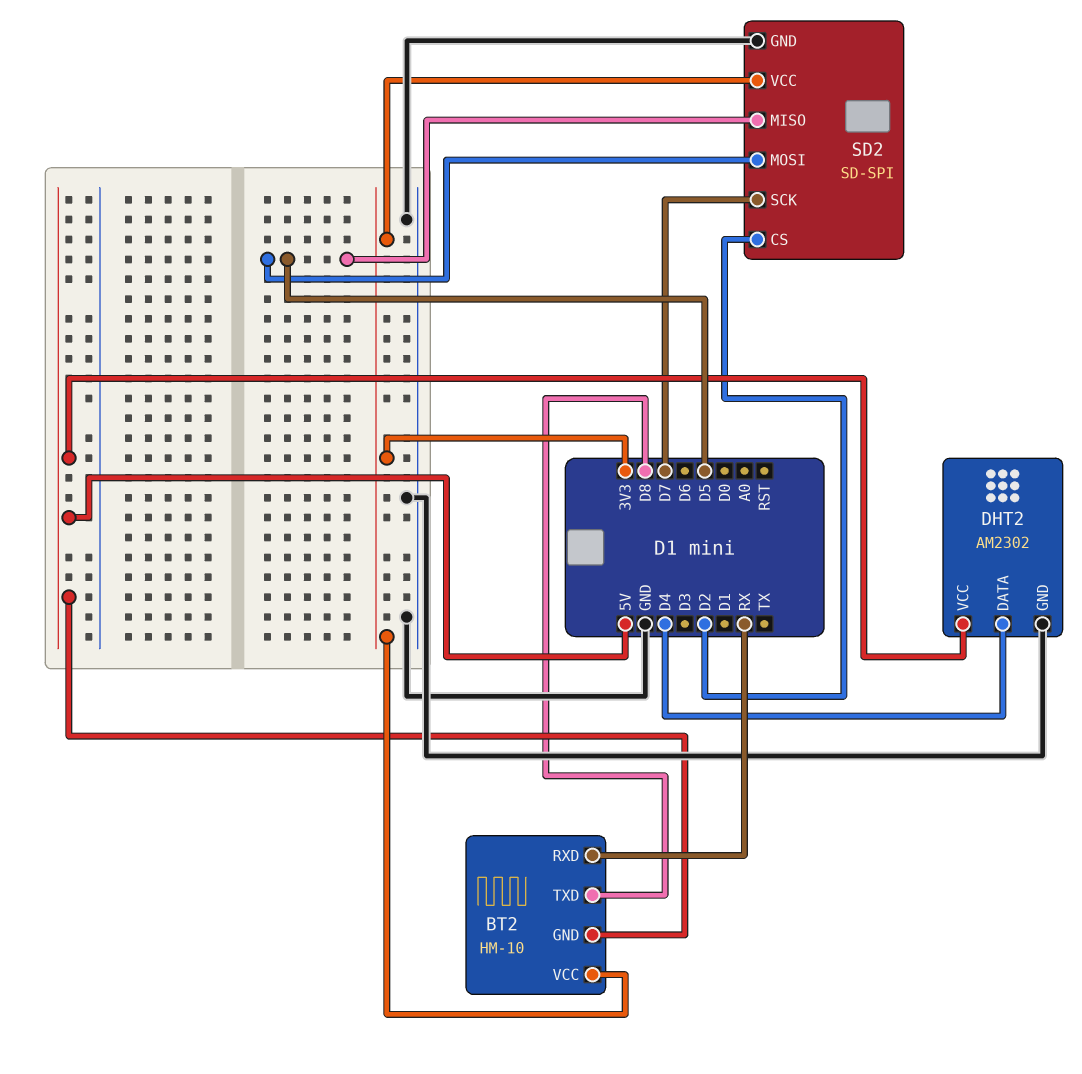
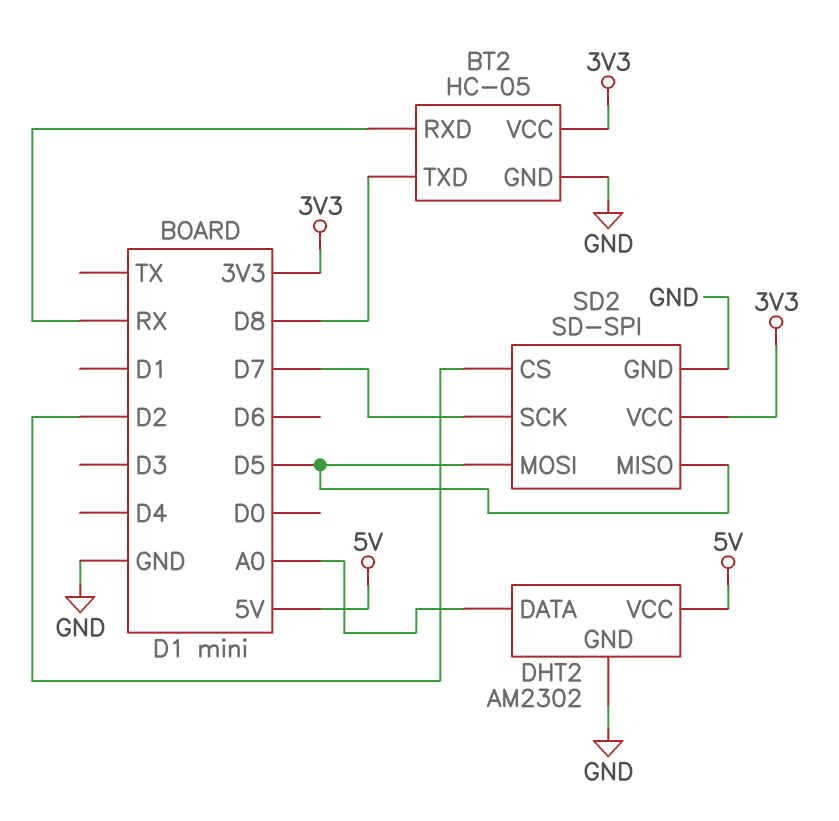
BT2: HM-10 -> HC-05
BT2 pin GND: 5V -> GND
DHT2 pin DATA: D4 -> A0

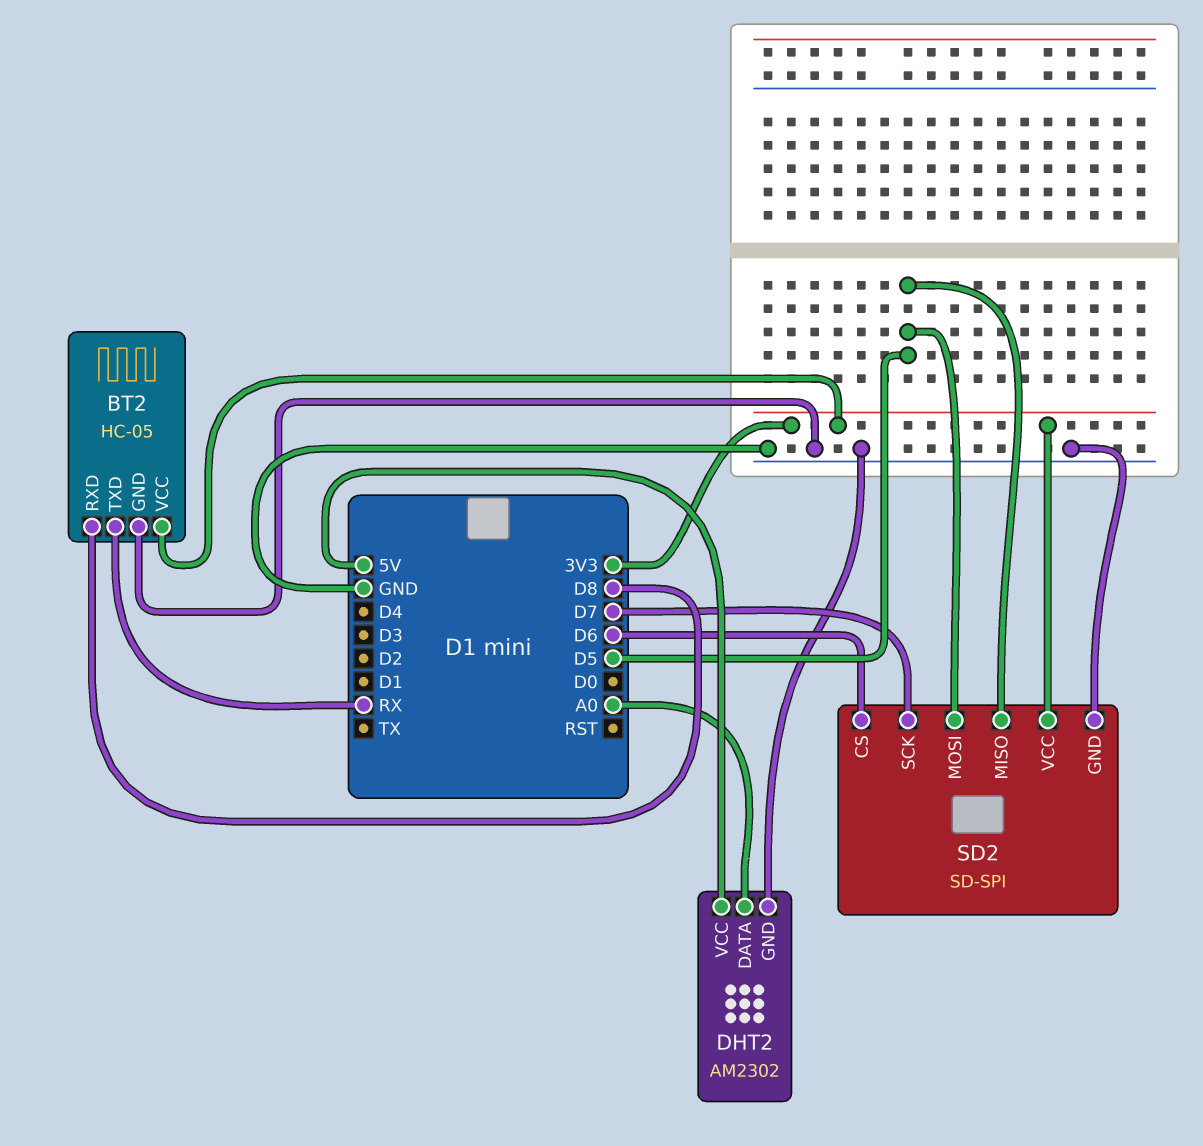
BT2 pin RXD: RX -> D8
BT2 pin TXD: D8 -> RX
SD2 pin CS: D2 -> D6

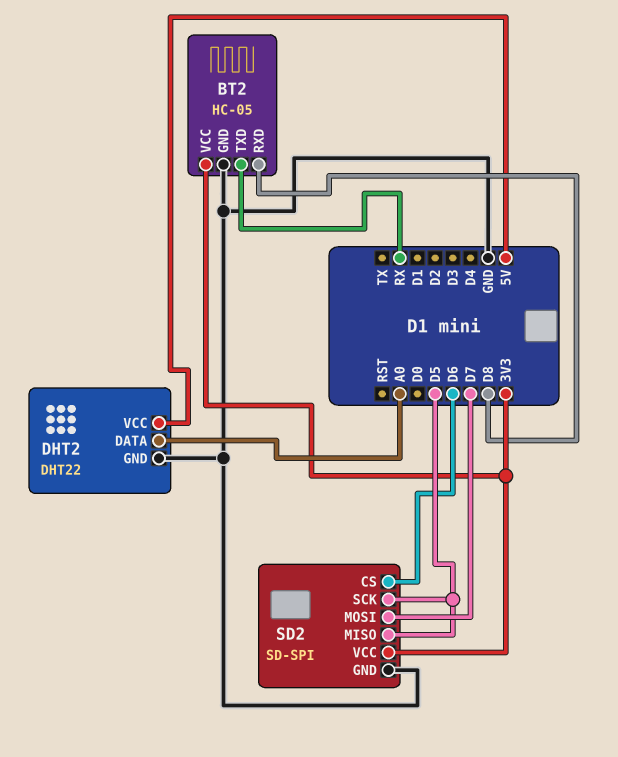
DHT2: AM2302 -> DHT22
SD2 pin MOSI: D5 -> D7
SD2 pin SCK: D7 -> D5

